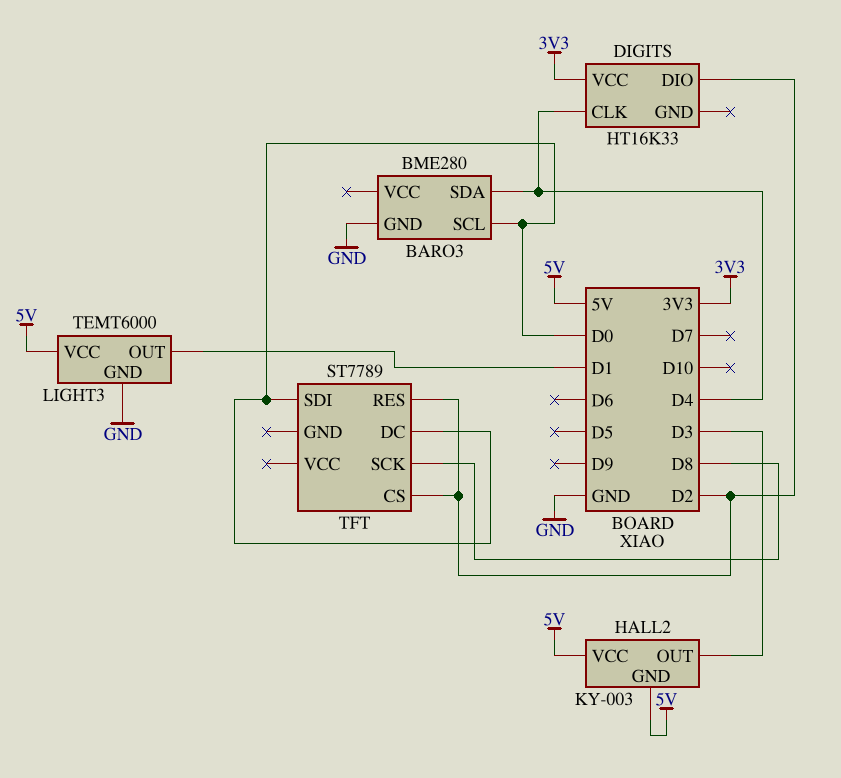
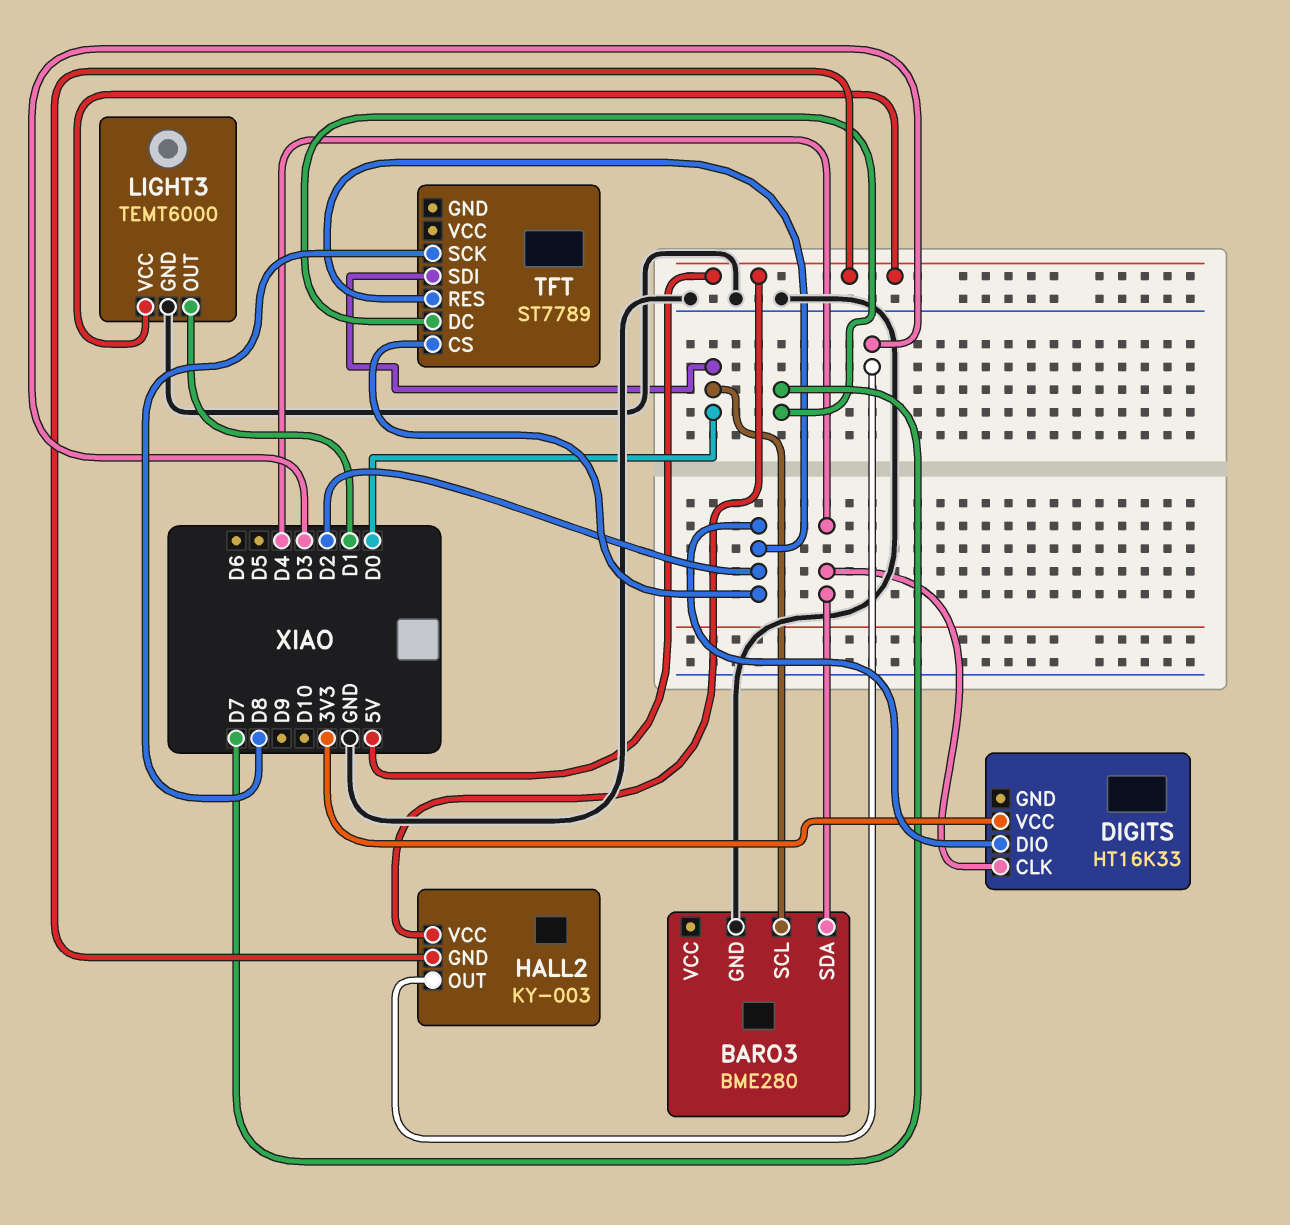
TFT pin DC: D0 -> D7

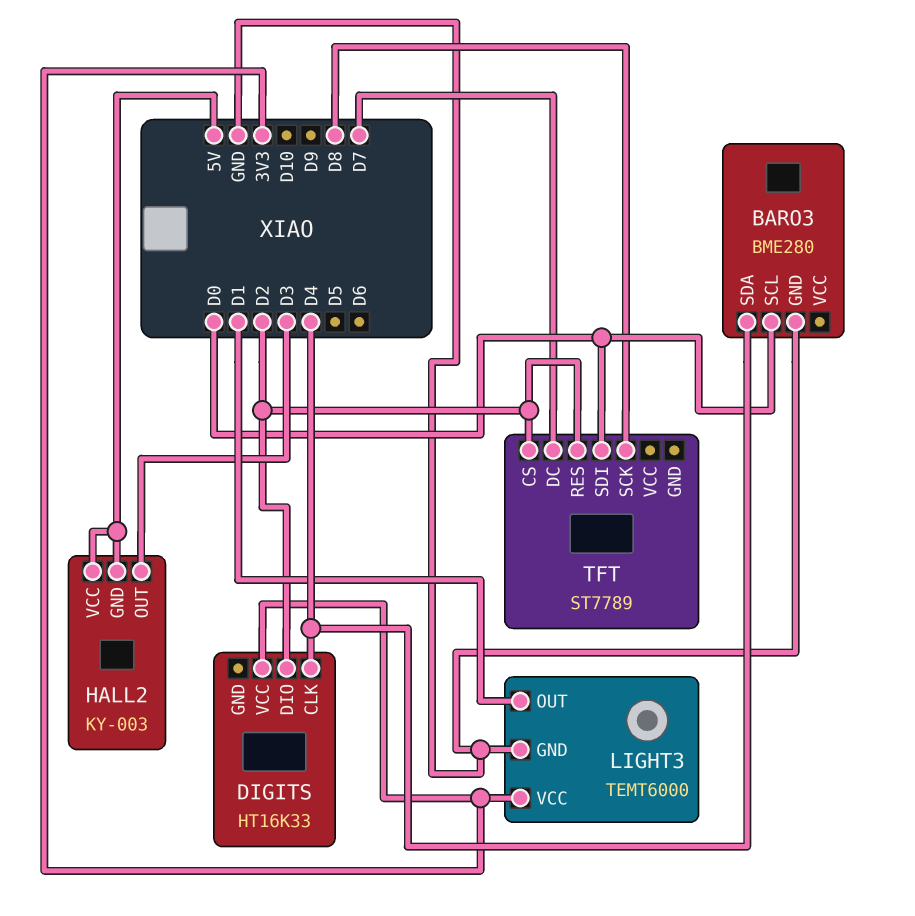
LIGHT3 pin VCC: 5V -> 3V3

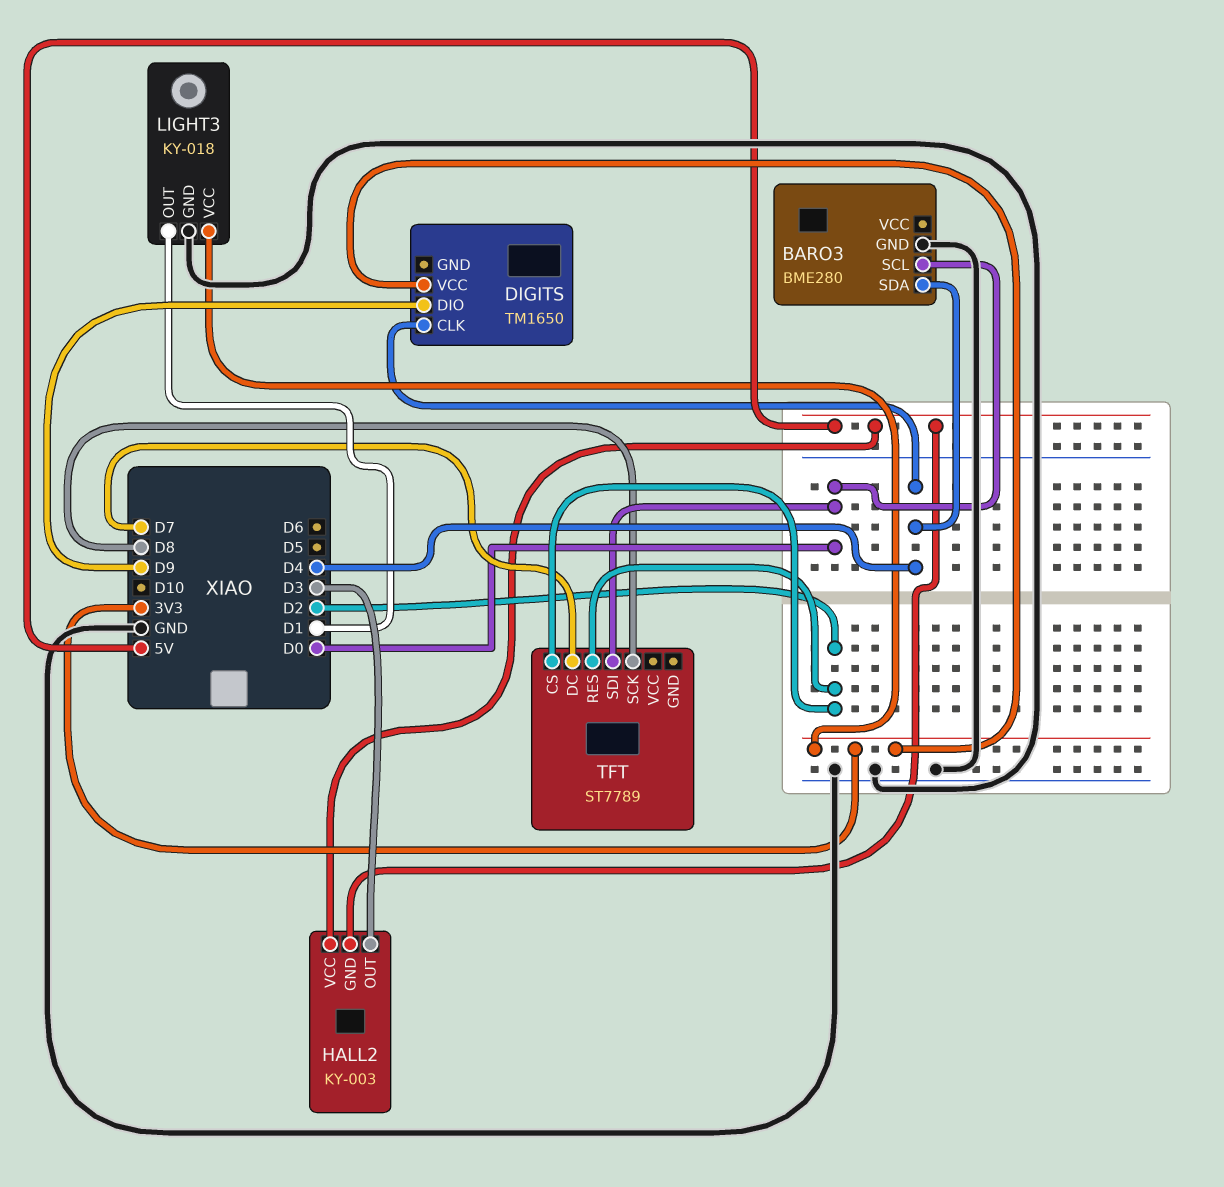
DIGITS: HT16K33 -> TM1650
DIGITS pin DIO: D2 -> D9
LIGHT3: TEMT6000 -> KY-018

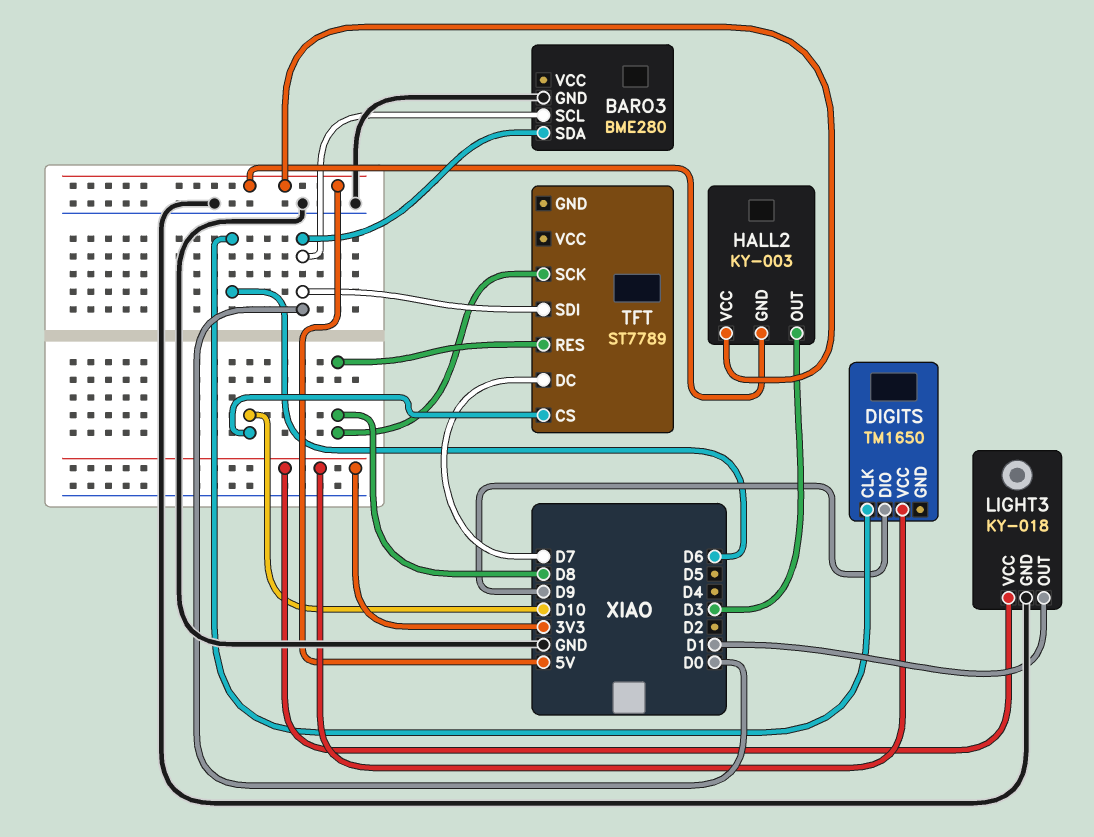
BARO3 pin SDA: D4 -> D0
DIGITS pin CLK: D4 -> D6
TFT pin CS: D2 -> D10
TFT pin RES: D2 -> D8

